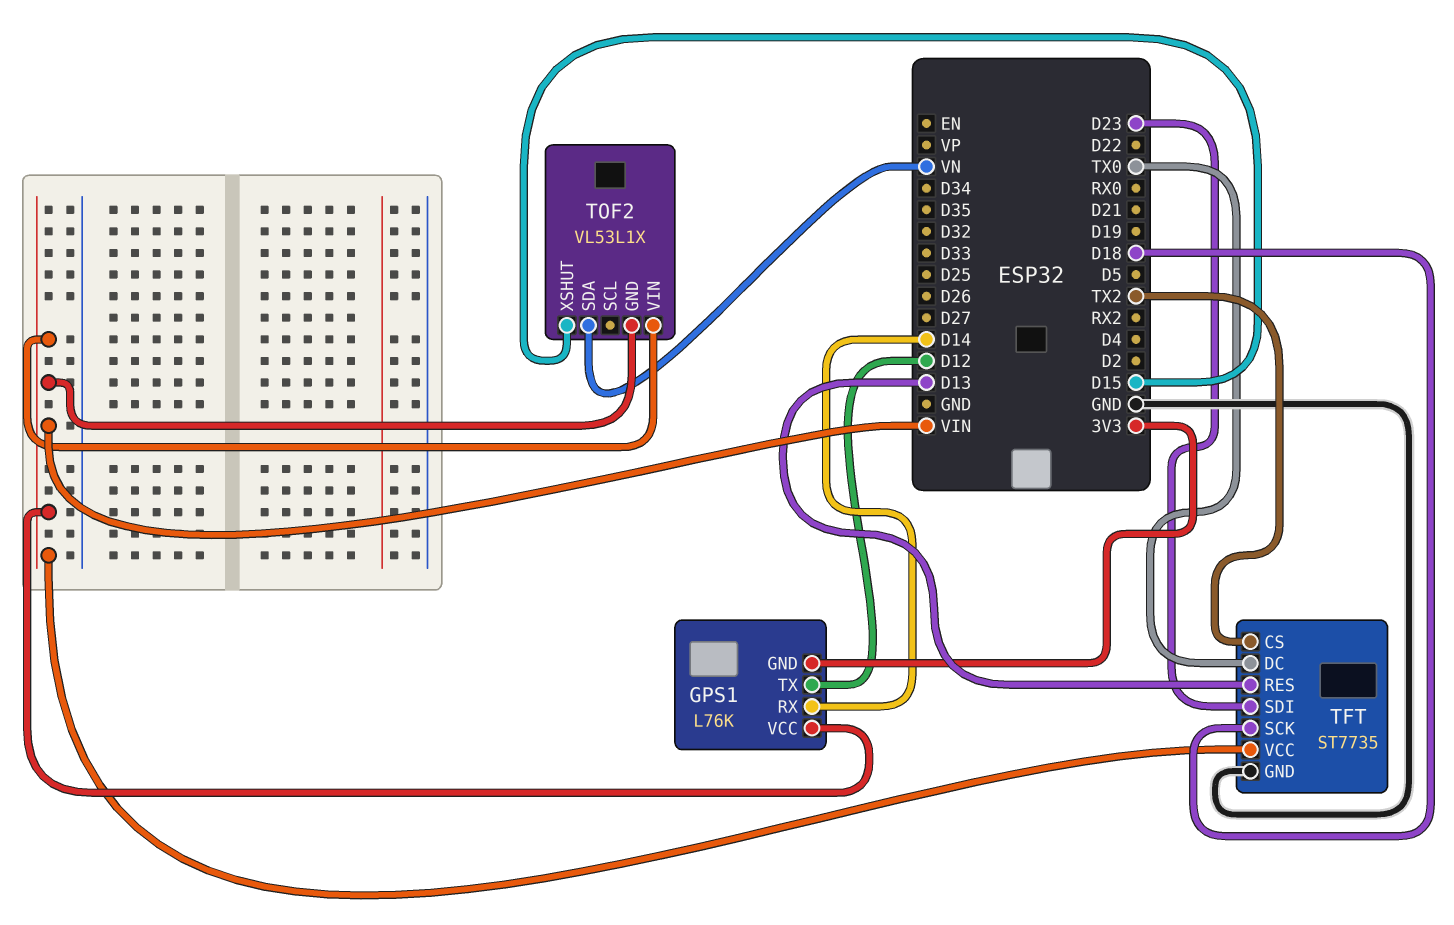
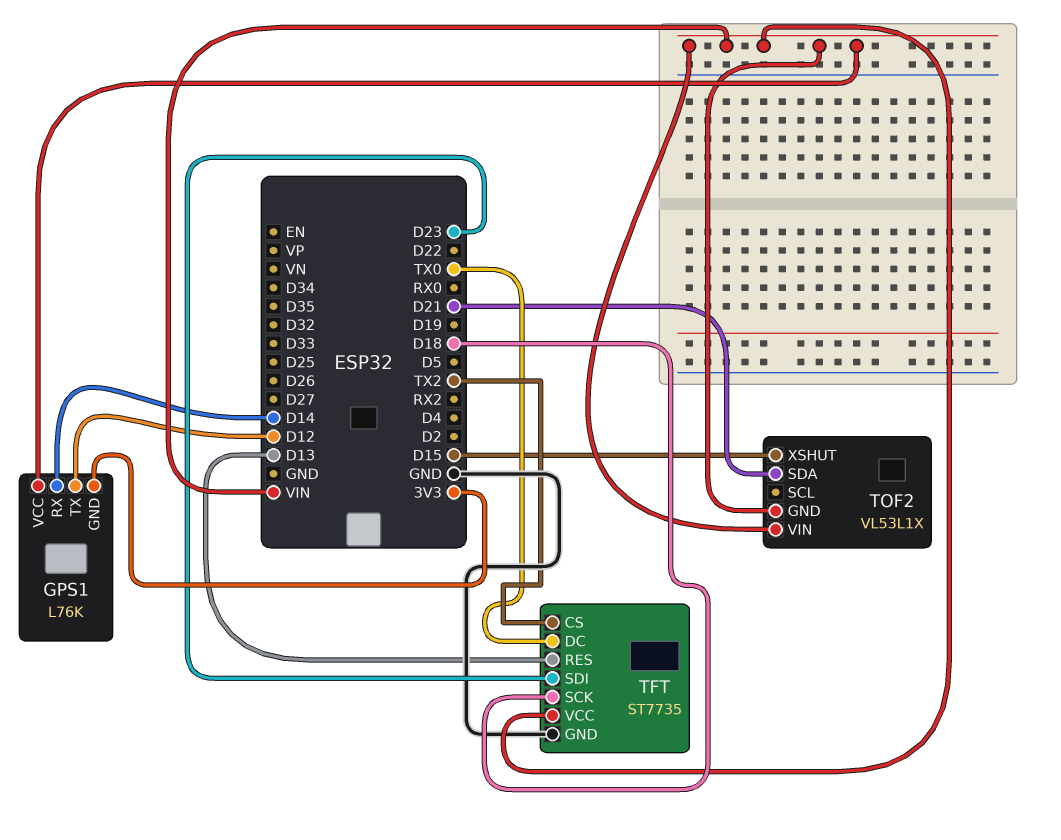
TOF2 pin SDA: VN -> D21

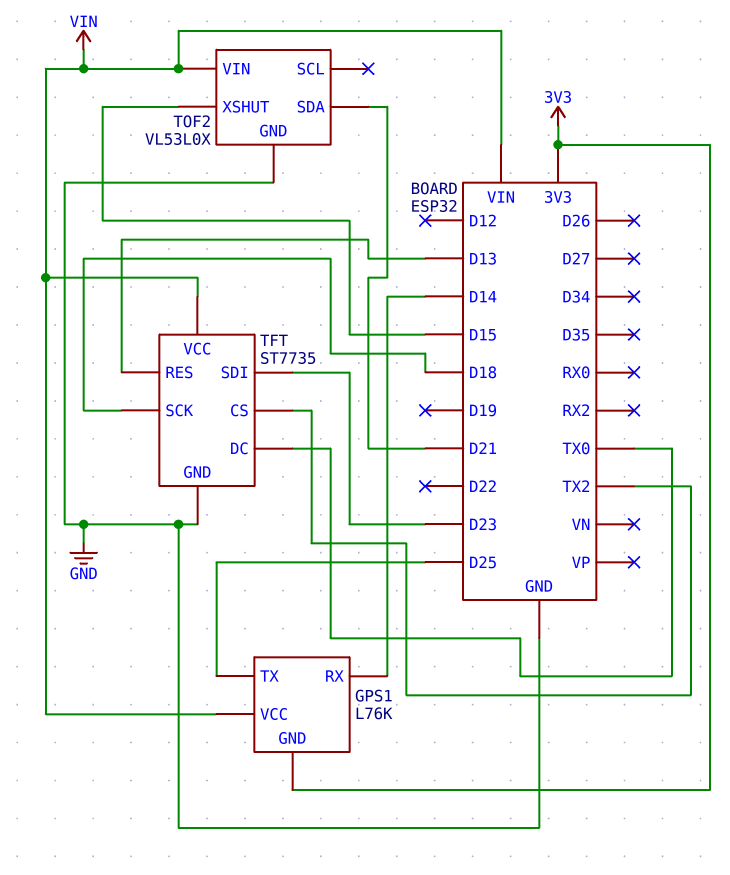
GPS1 pin TX: D12 -> D25
TOF2: VL53L1X -> VL53L0X
TOF2 pin GND: VIN -> GND

